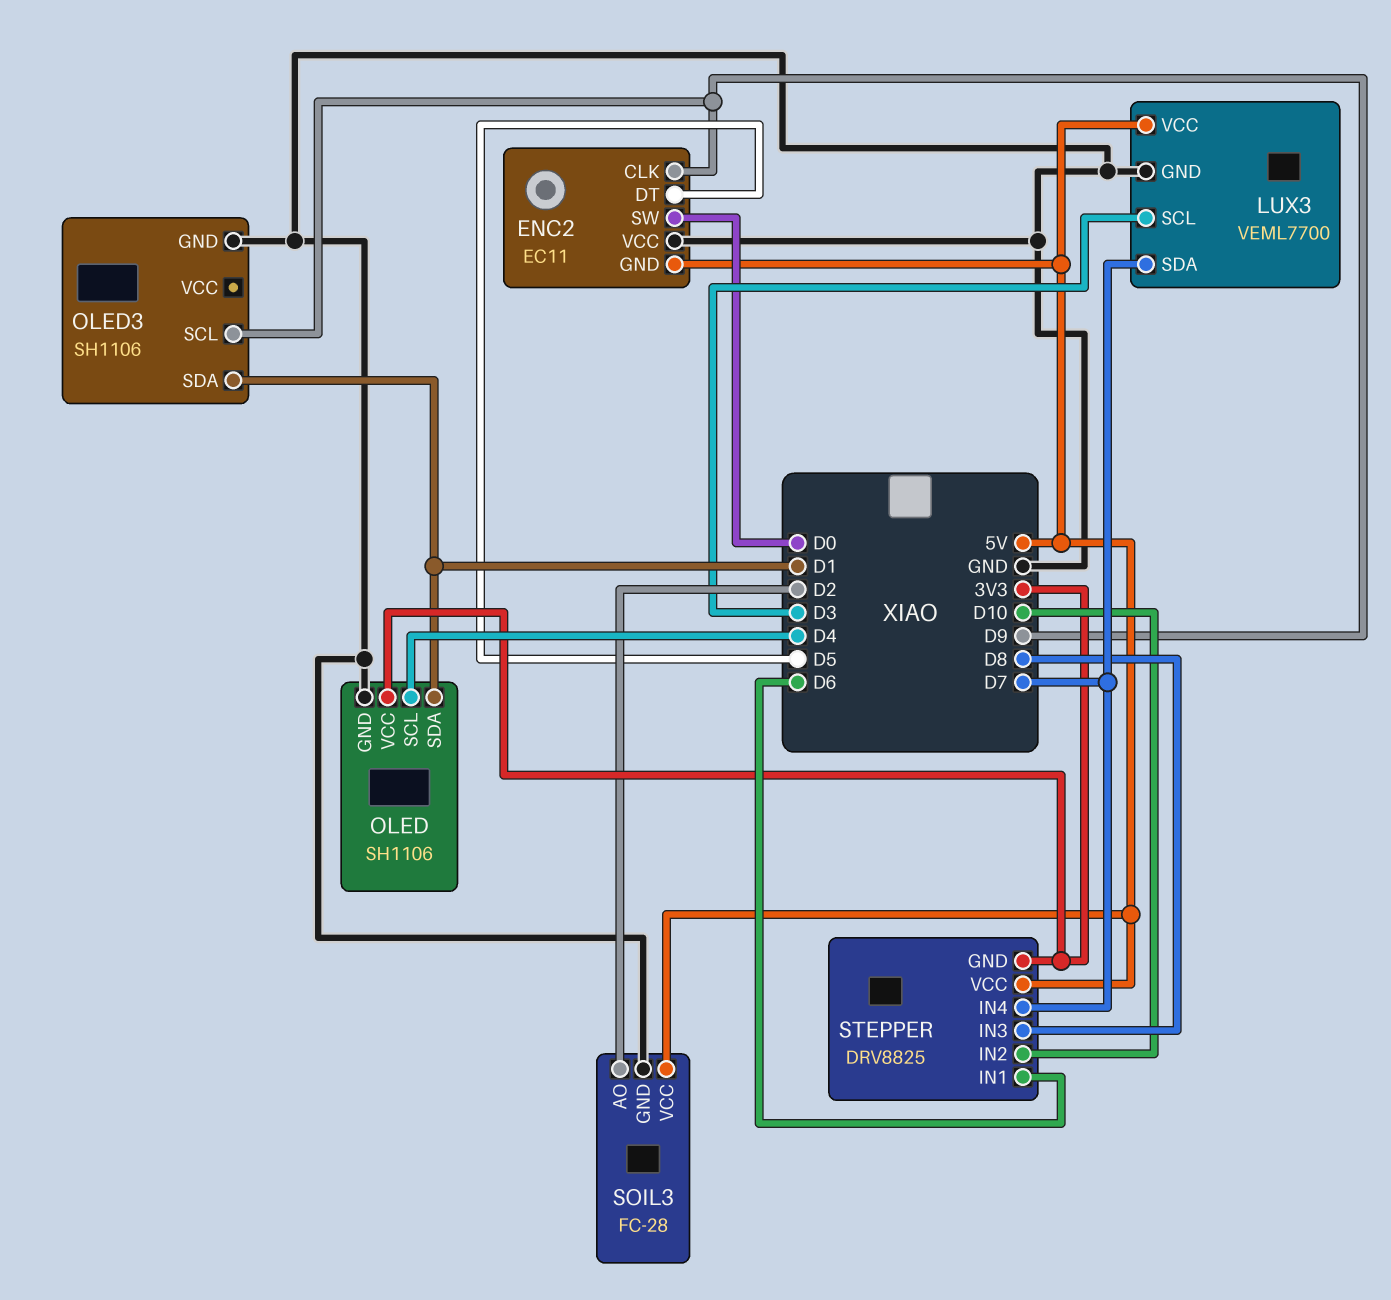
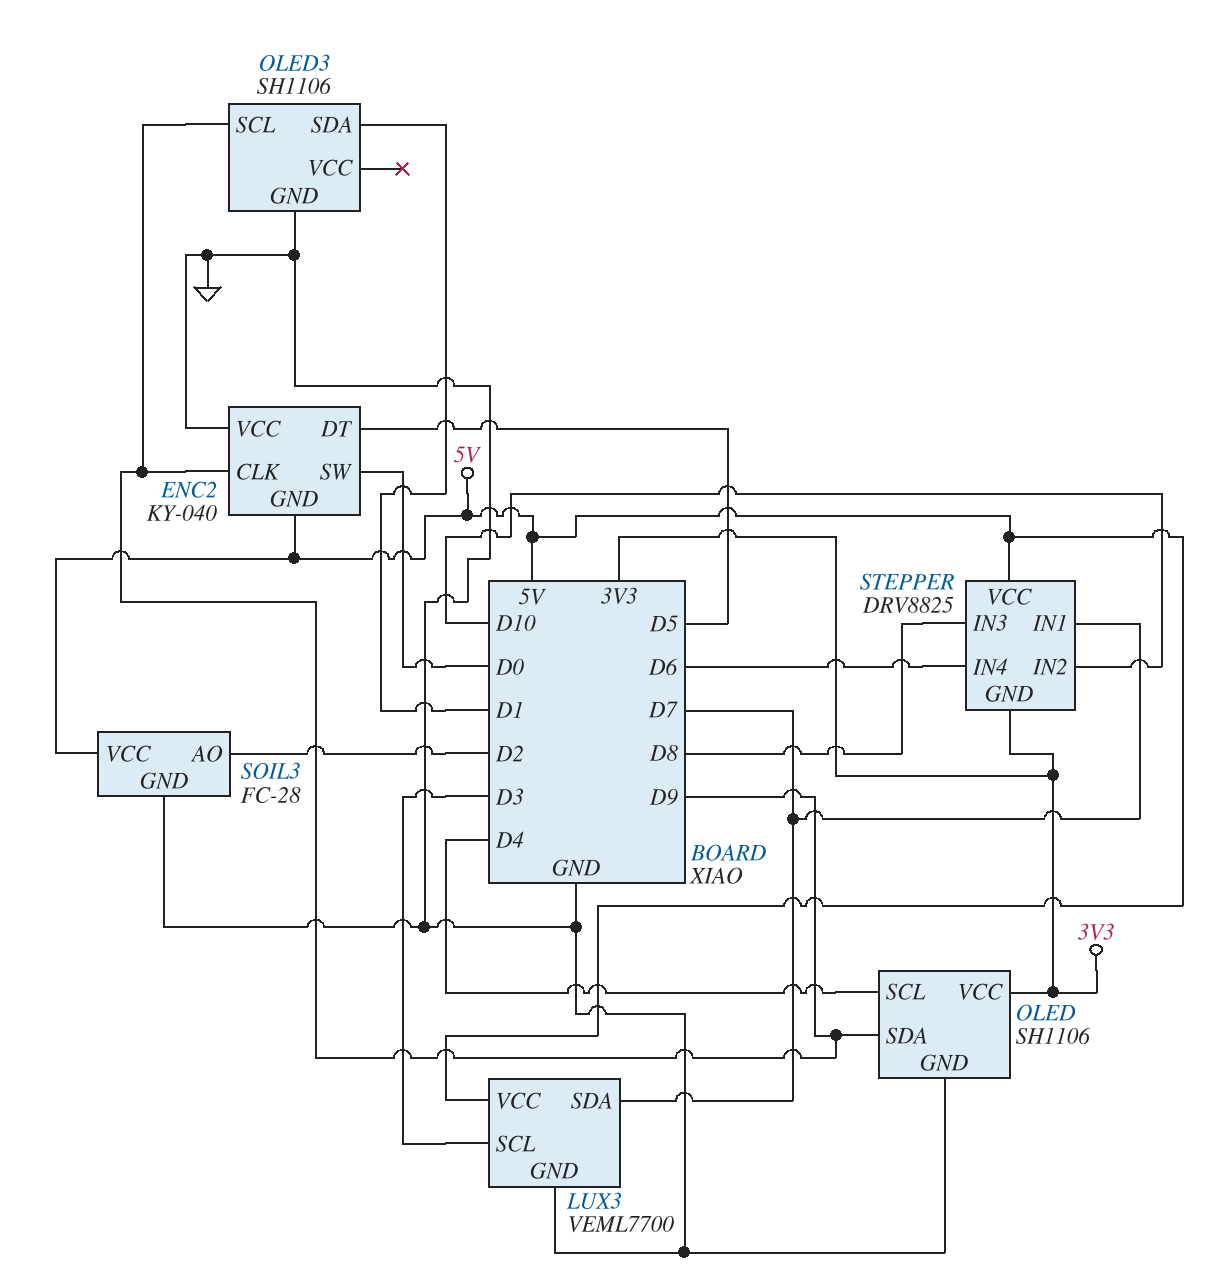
ENC2: EC11 -> KY-040
OLED pin SDA: D1 -> D9
STEPPER pin IN1: D6 -> D7
STEPPER pin IN4: D7 -> D6

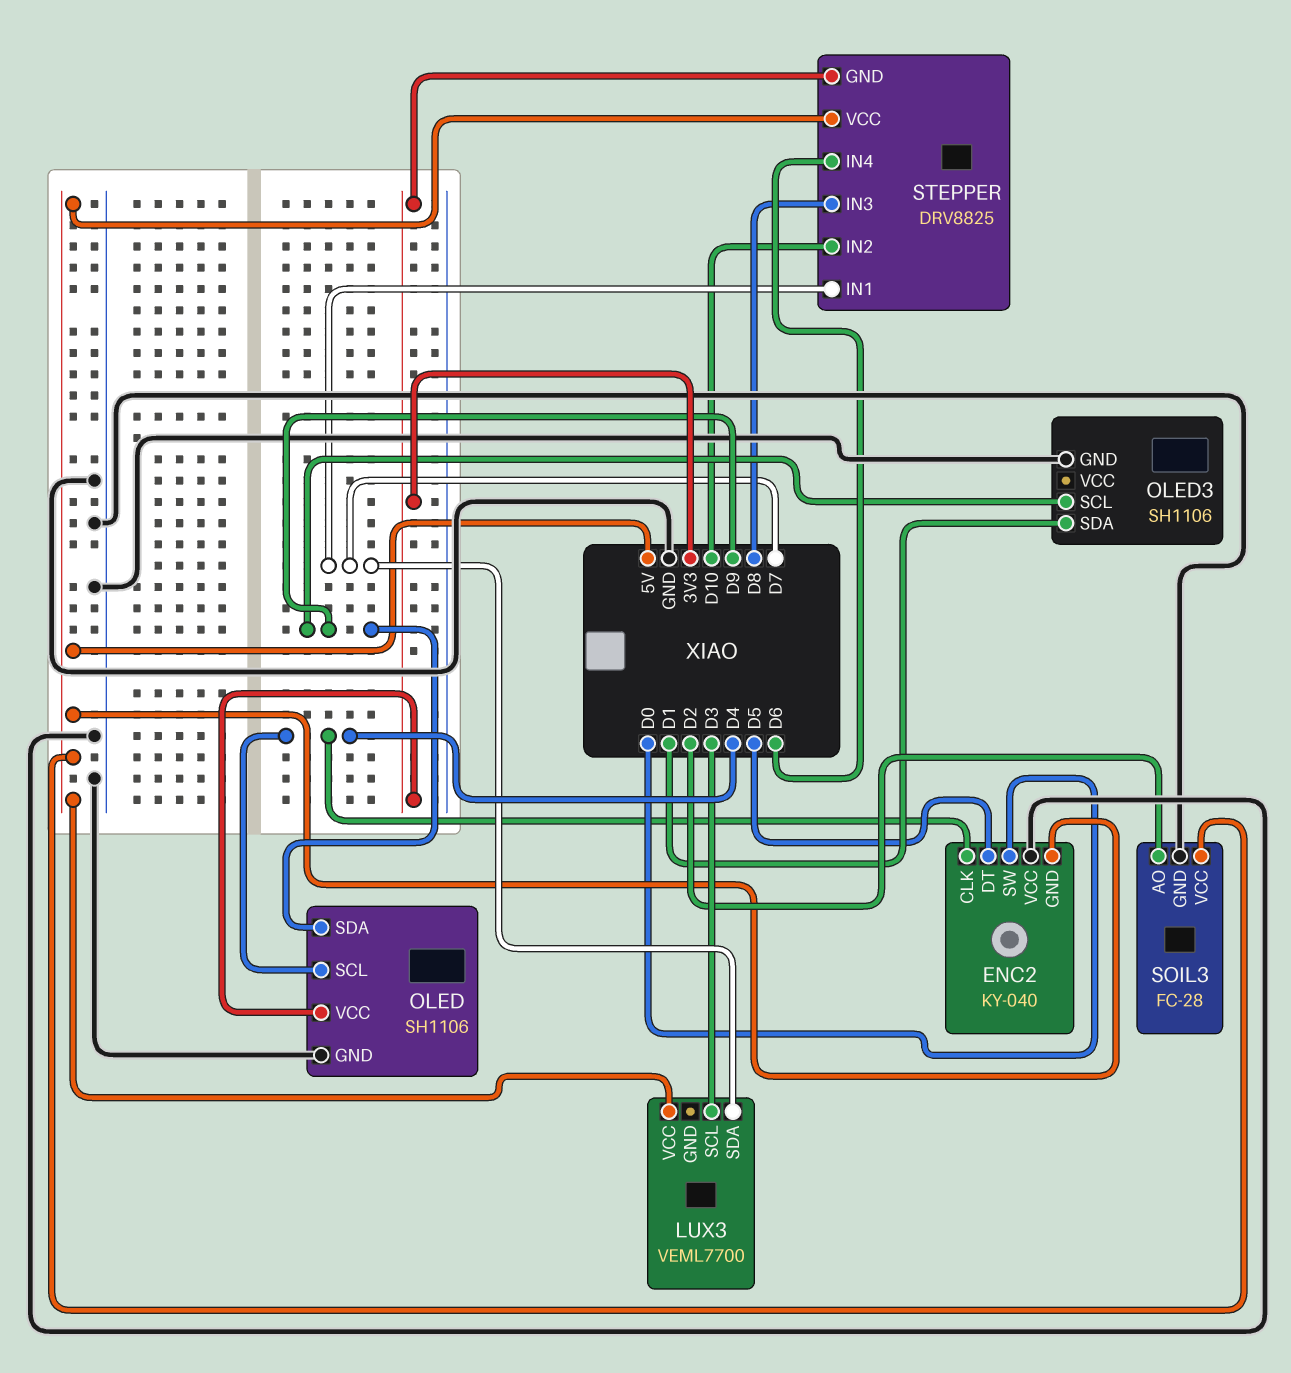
ENC2 pin CLK: D9 -> D4
LUX3 pin GND: GND -> none

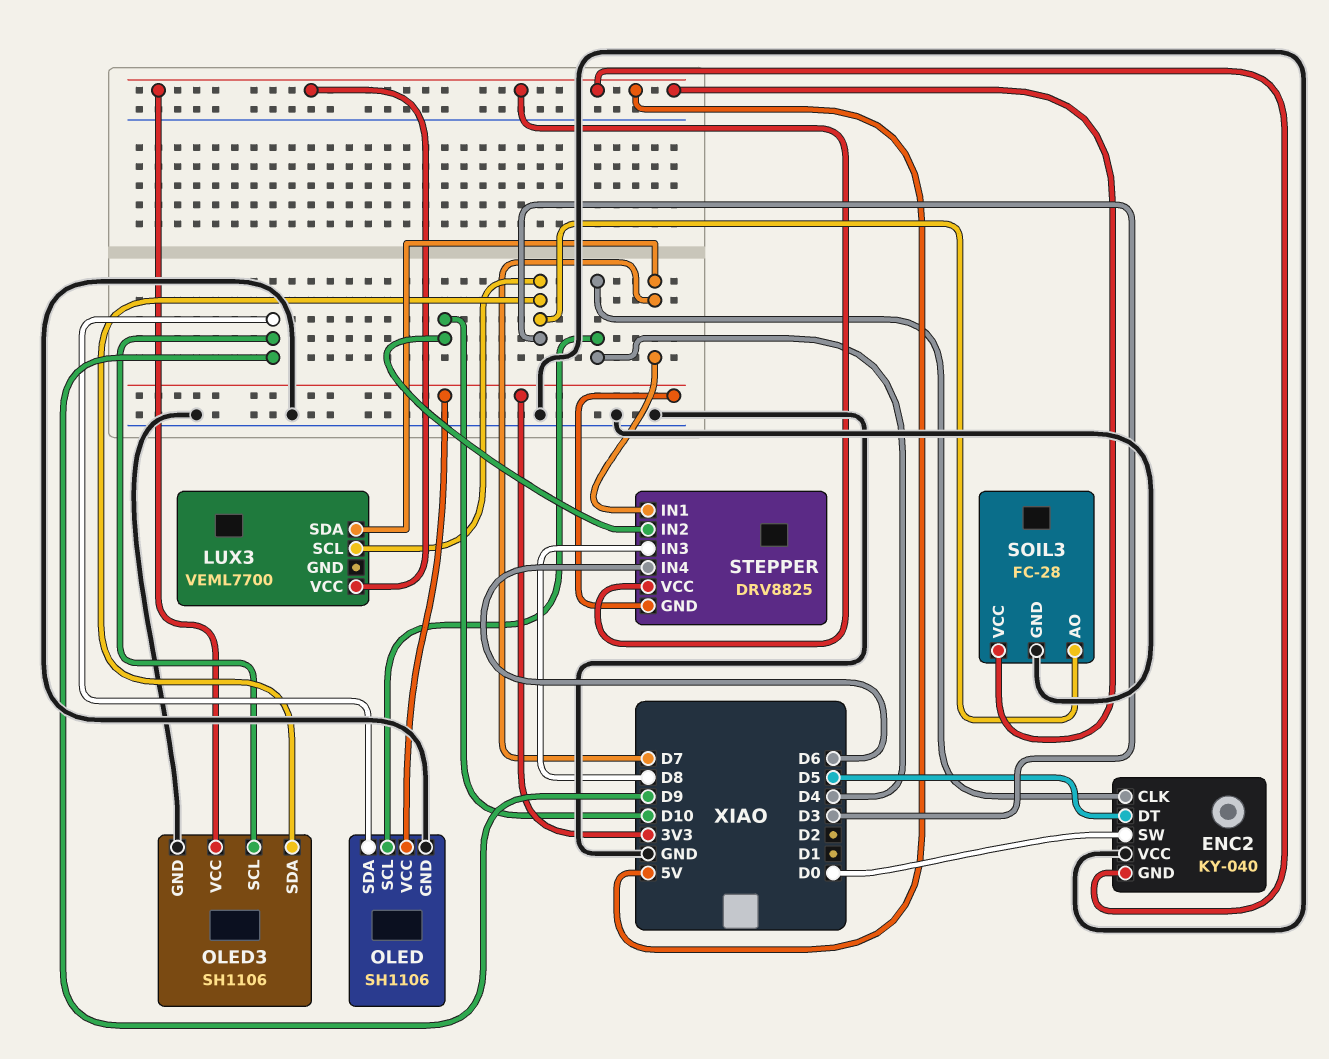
OLED3 pin SDA: D1 -> D3
OLED3 pin VCC: none -> 5V
SOIL3 pin AO: D2 -> D3

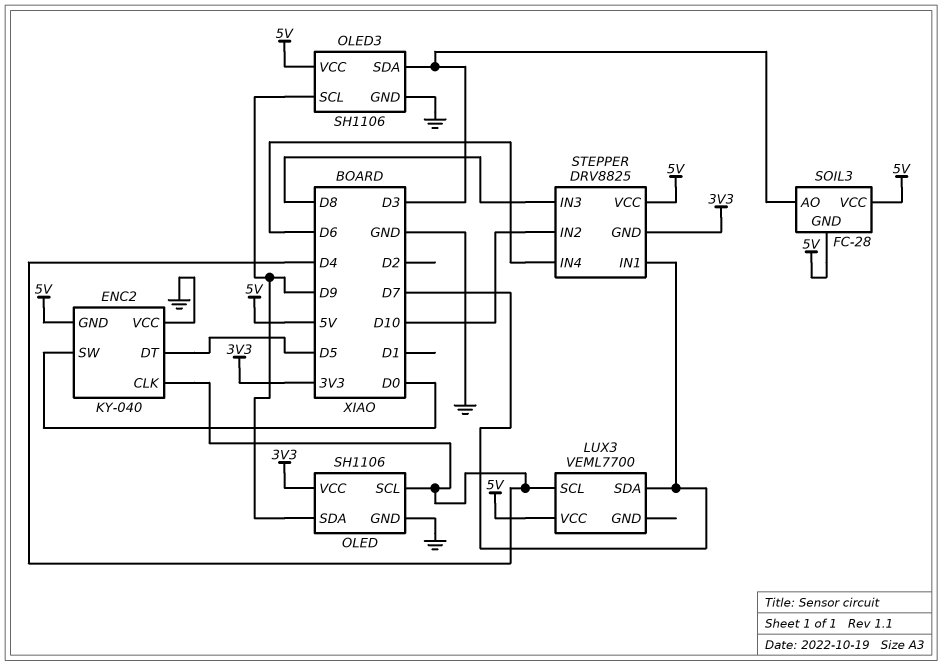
LUX3 pin SCL: D3 -> D4
SOIL3 pin GND: GND -> 5V

